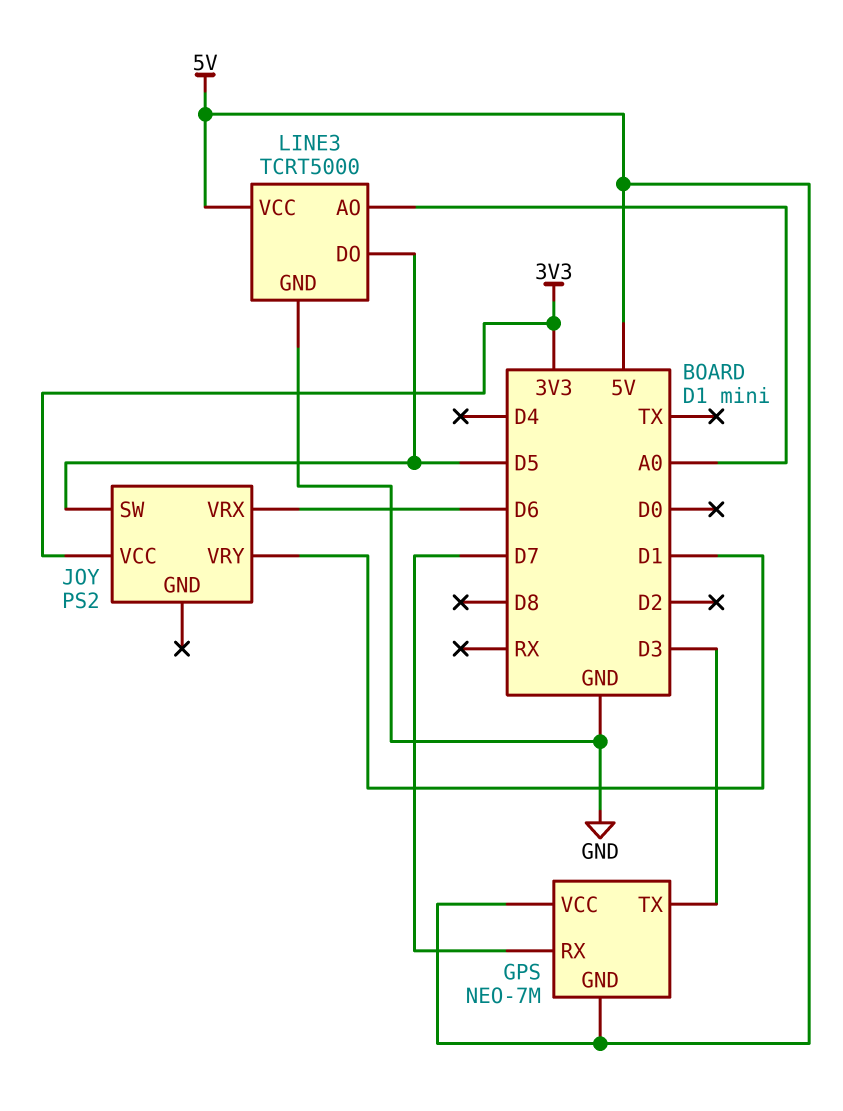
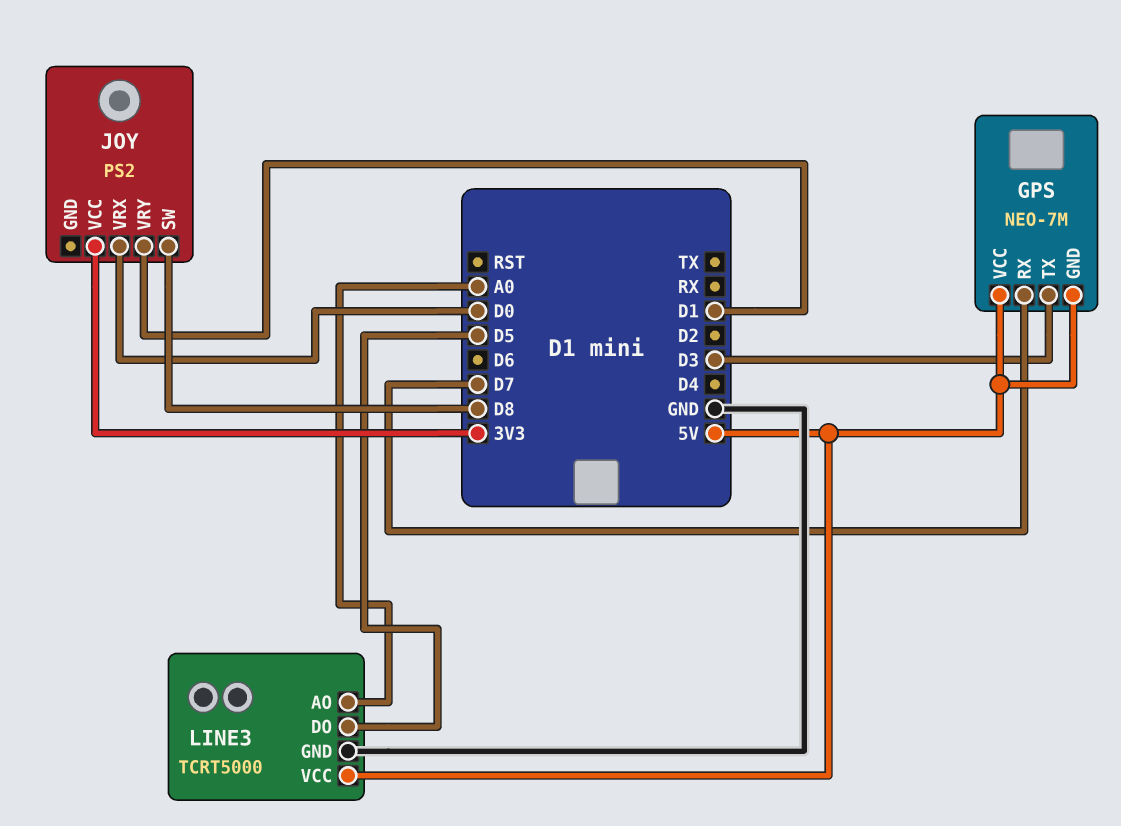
JOY pin SW: D5 -> D8
JOY pin VRX: D6 -> D0

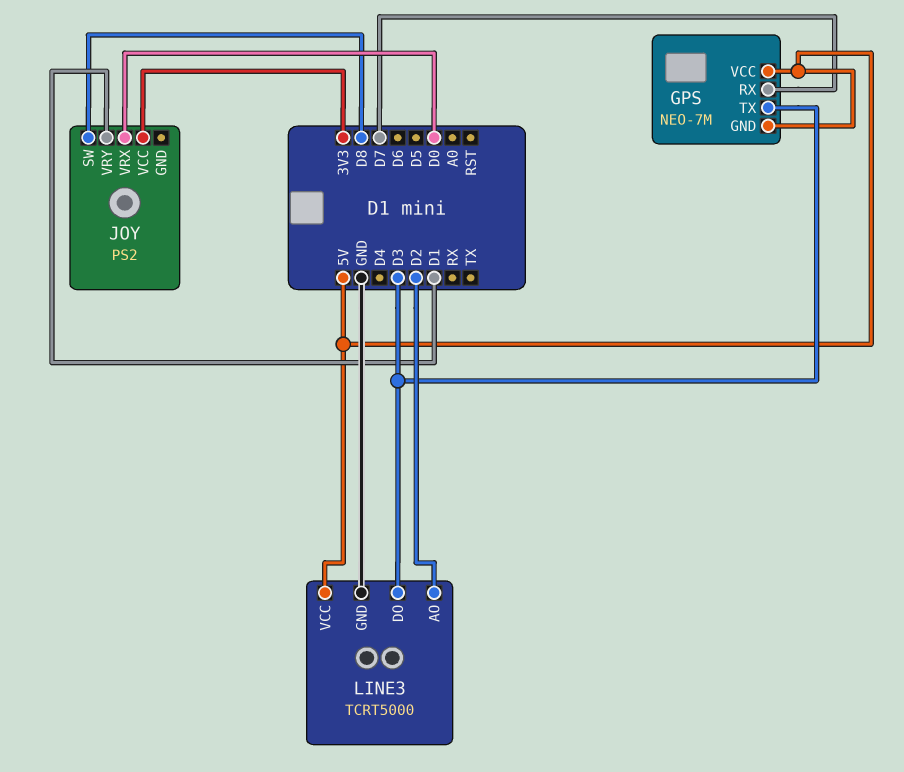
LINE3 pin AO: A0 -> D2
LINE3 pin DO: D5 -> D3

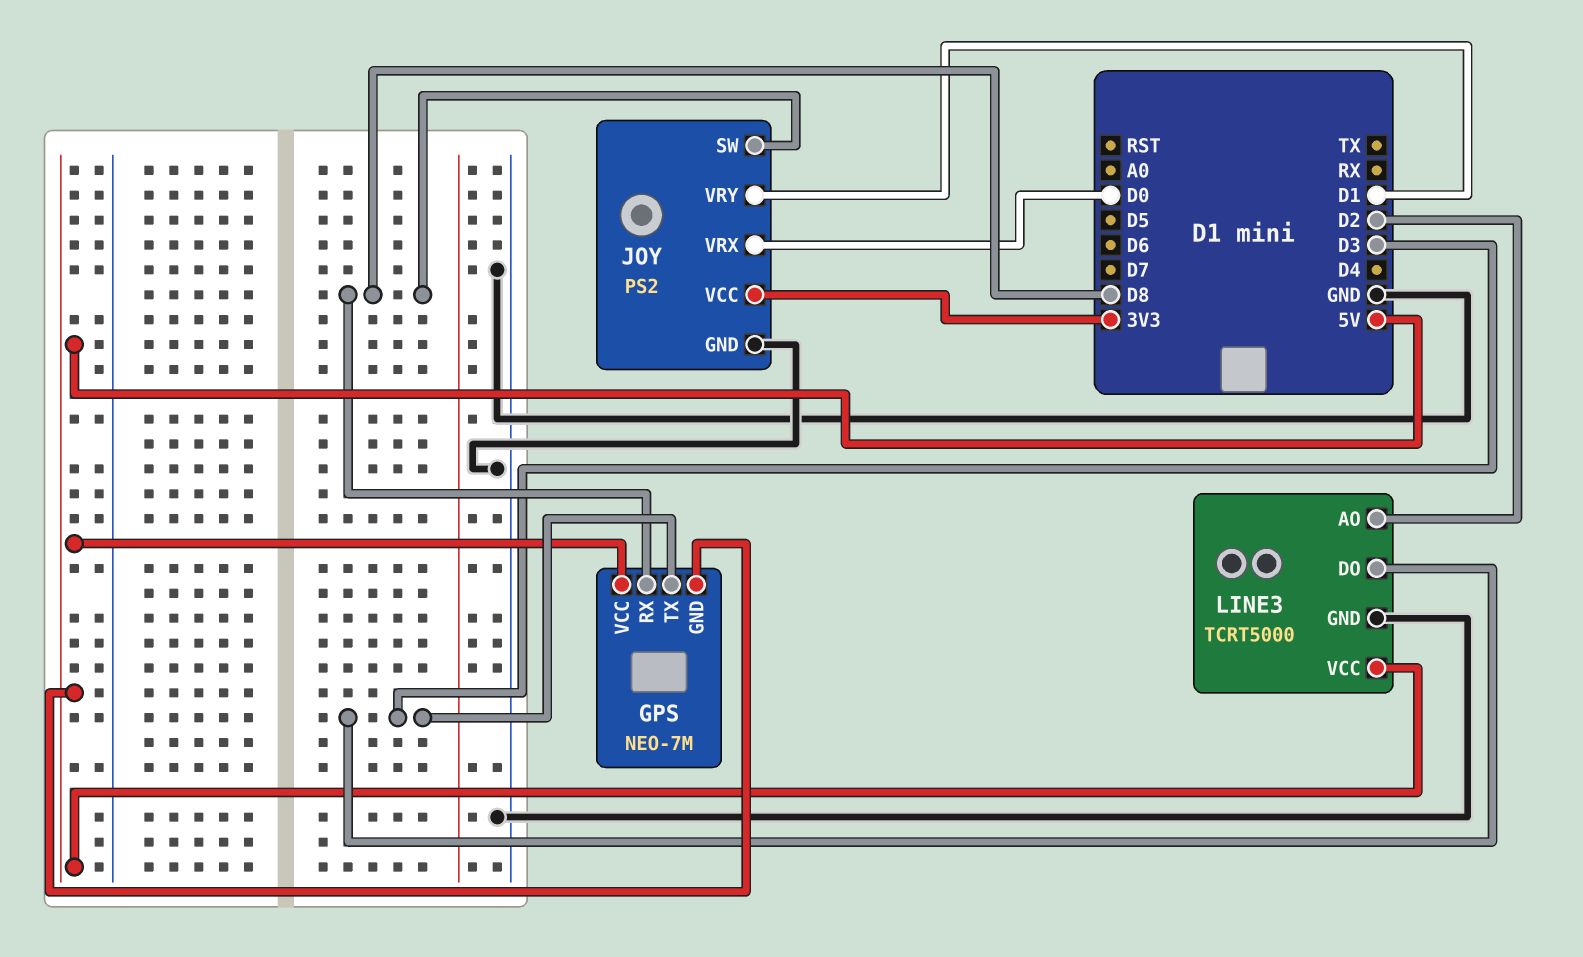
GPS pin RX: D7 -> D8
JOY pin GND: none -> GND

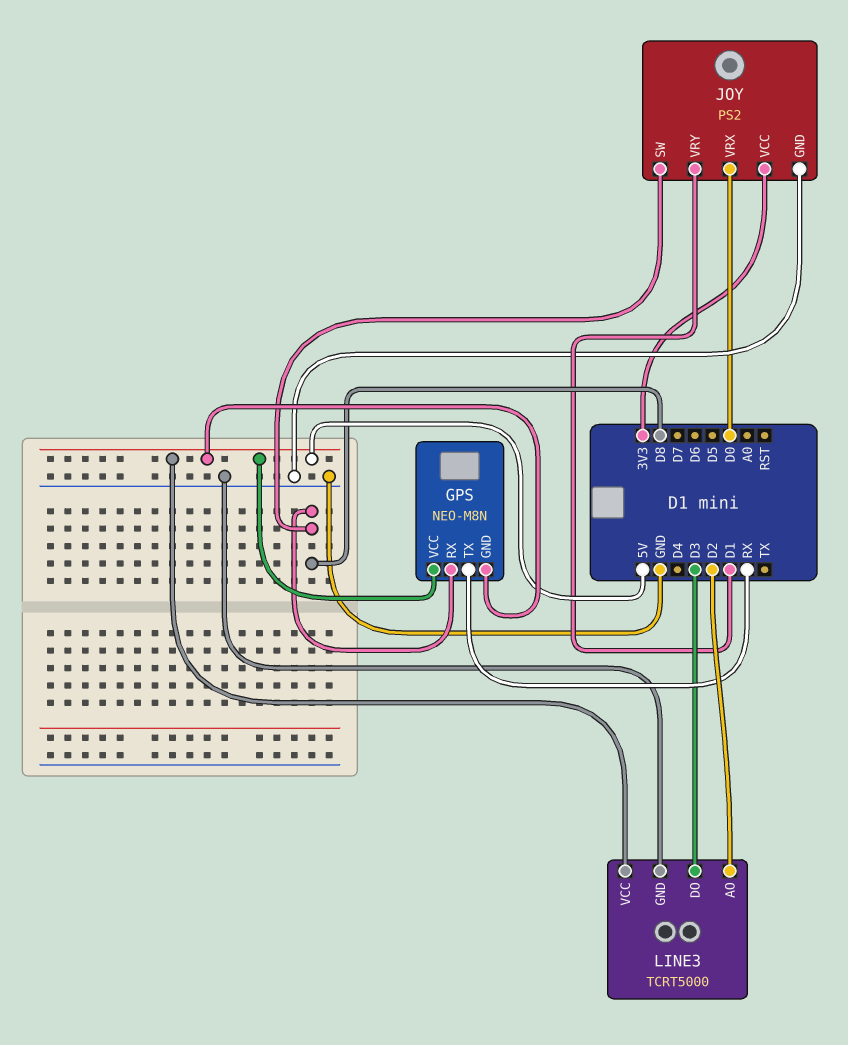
GPS: NEO-7M -> NEO-M8N
GPS pin TX: D3 -> RX

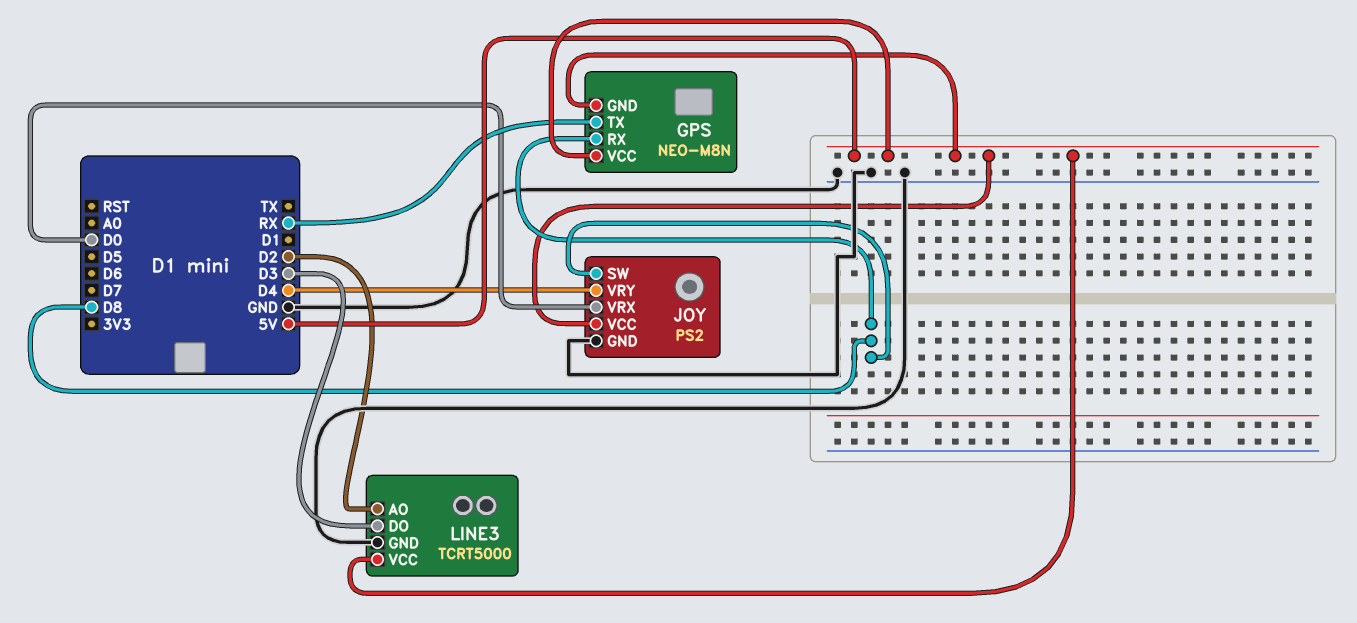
JOY pin VCC: 3V3 -> 5V
JOY pin VRY: D1 -> D4

